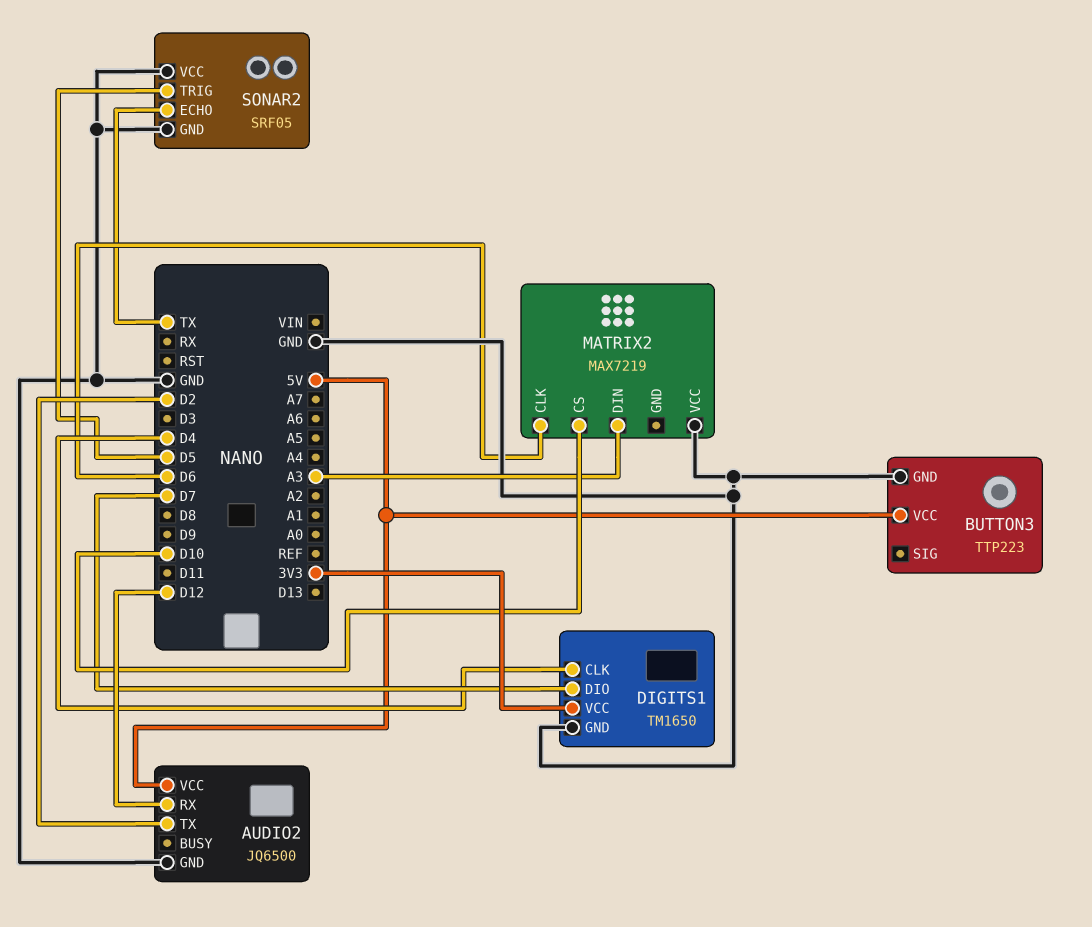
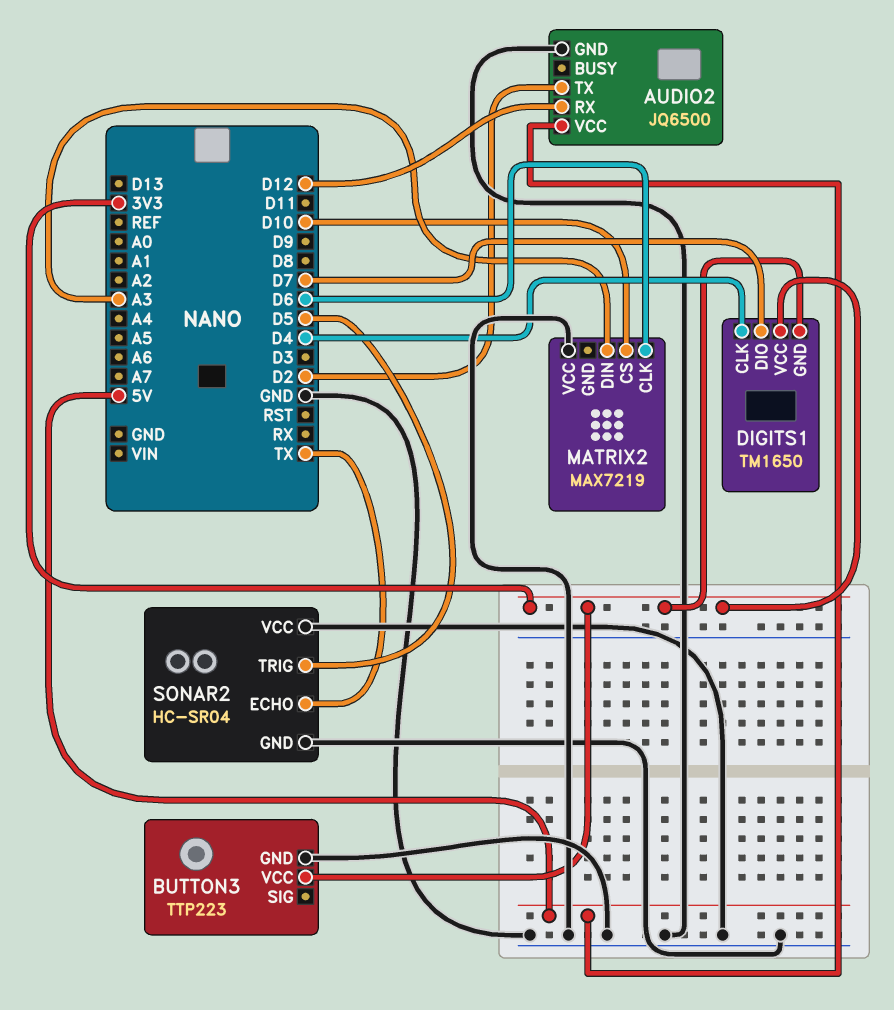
BUTTON3 pin VCC: 5V -> 3V3
DIGITS1 pin GND: GND -> 3V3
SONAR2: SRF05 -> HC-SR04

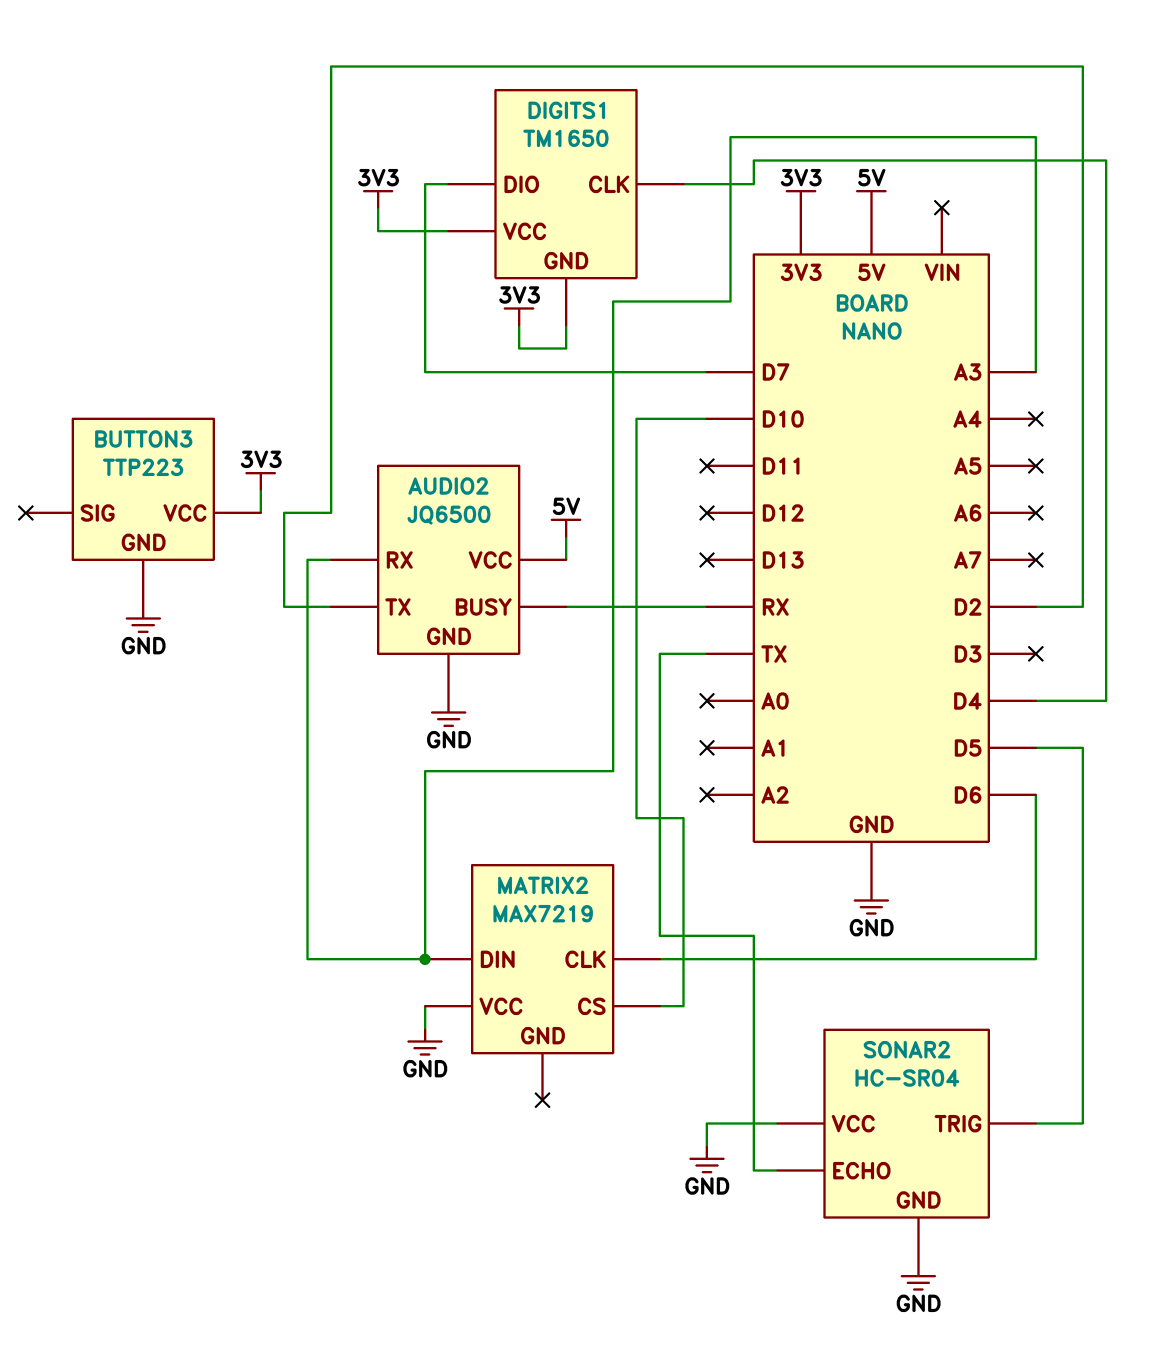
AUDIO2 pin BUSY: none -> RX
AUDIO2 pin RX: D12 -> A3

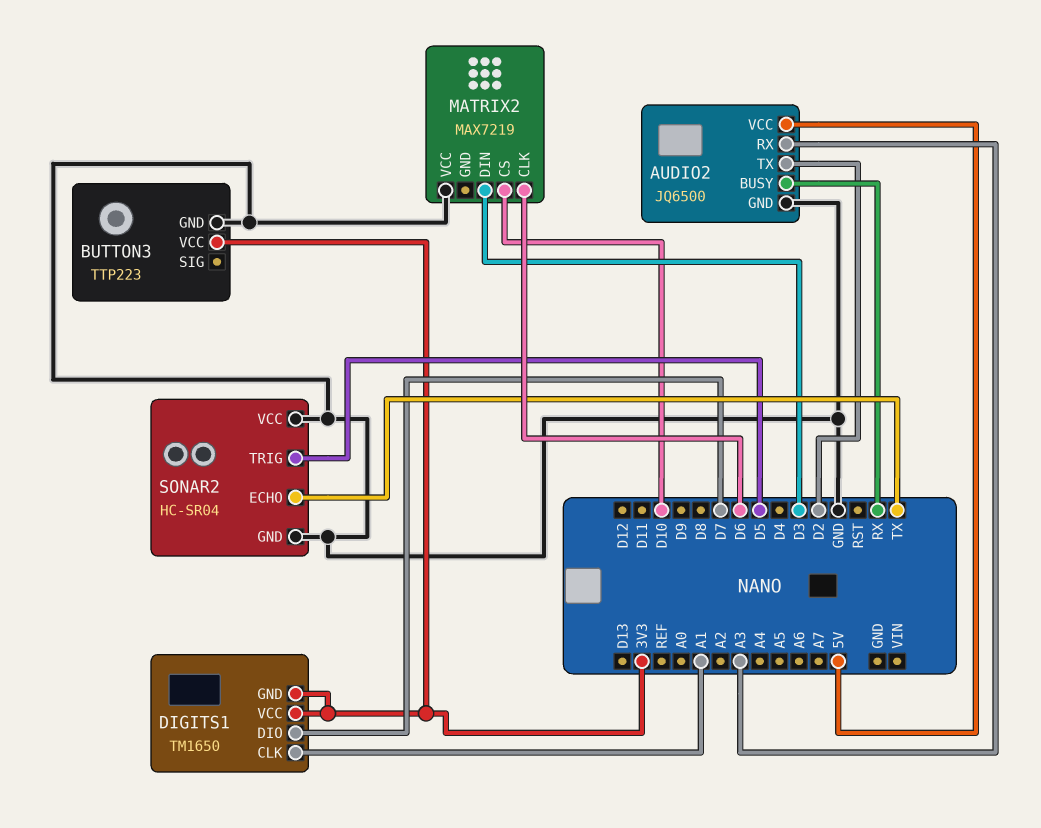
DIGITS1 pin CLK: D4 -> A1
MATRIX2 pin DIN: A3 -> D3

